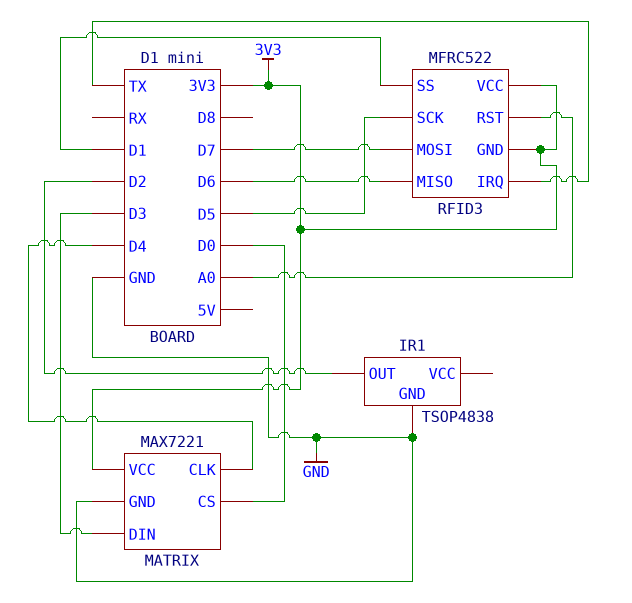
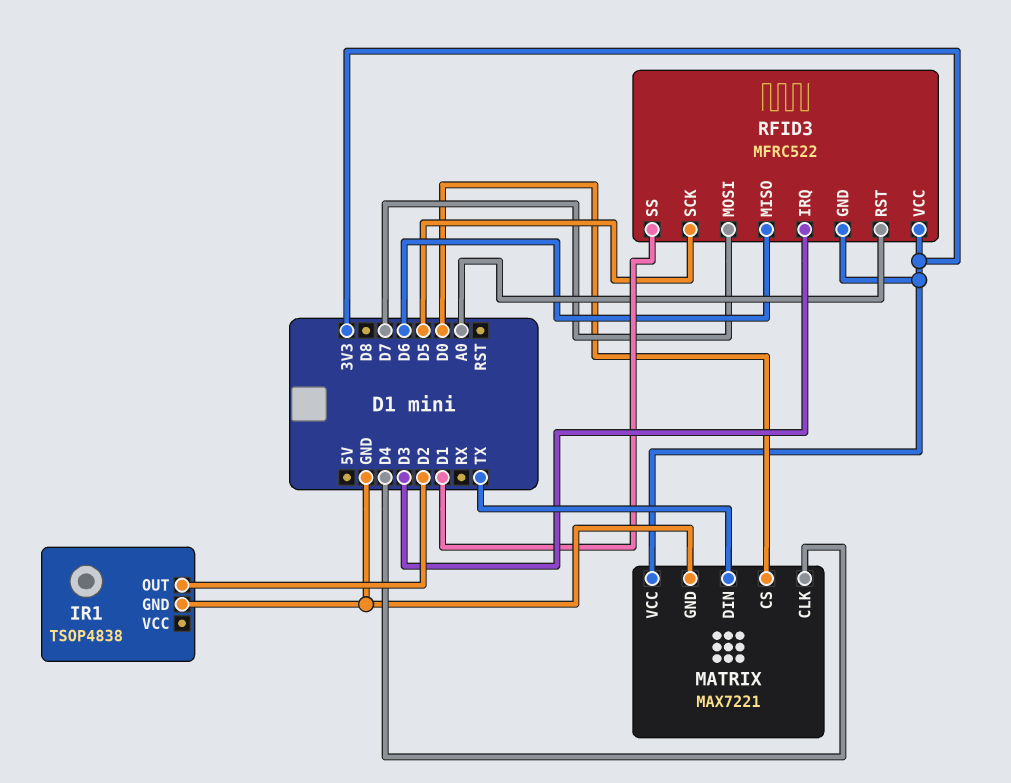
MATRIX pin DIN: D3 -> TX
RFID3 pin IRQ: TX -> D3

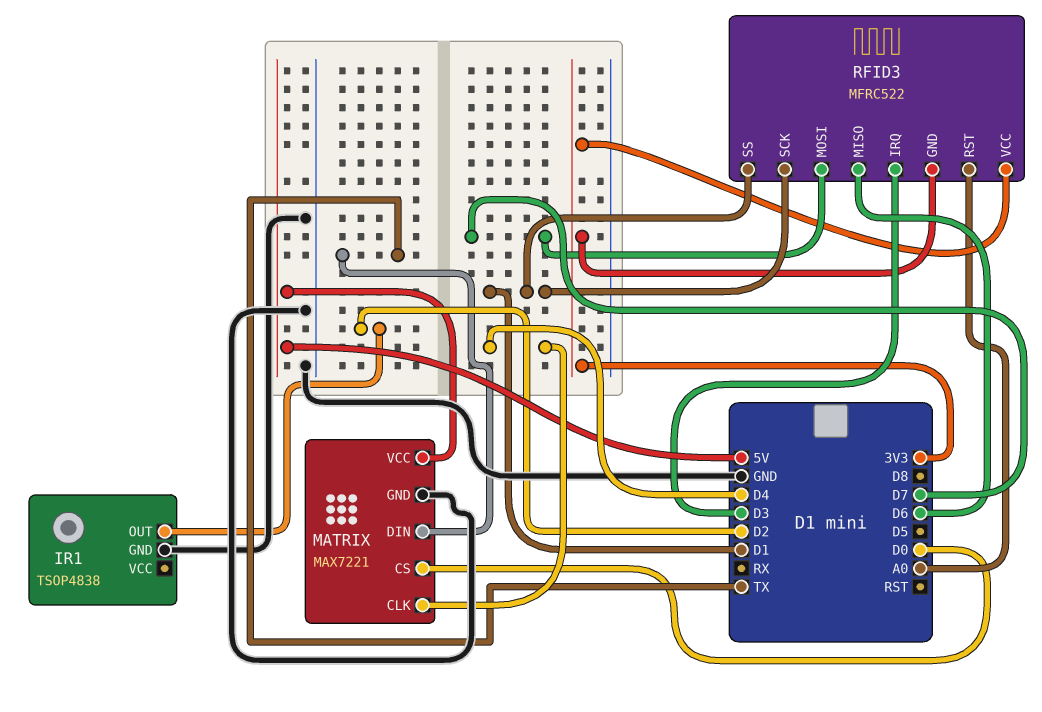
MATRIX pin VCC: 3V3 -> 5V
RFID3 pin SCK: D5 -> D1

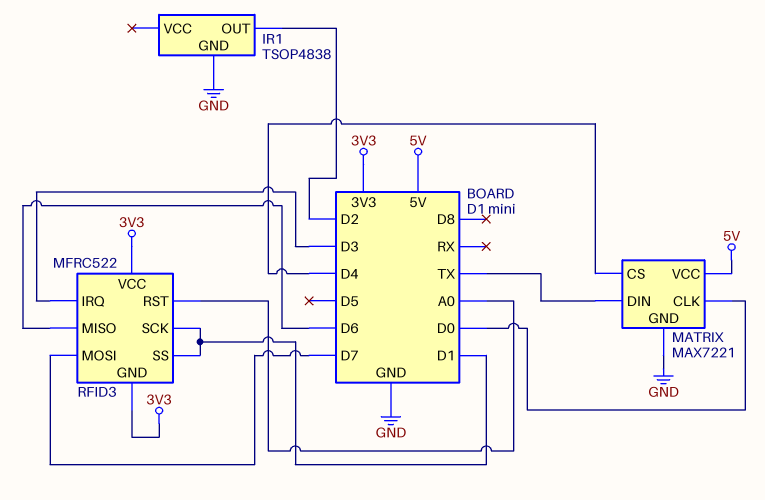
MATRIX pin CLK: D4 -> D0
MATRIX pin CS: D0 -> D4

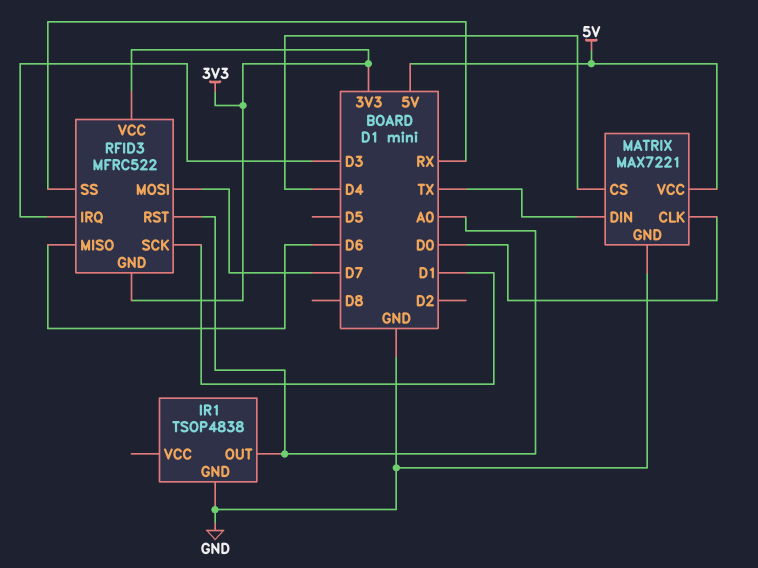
IR1 pin OUT: D2 -> A0
RFID3 pin SS: D1 -> RX

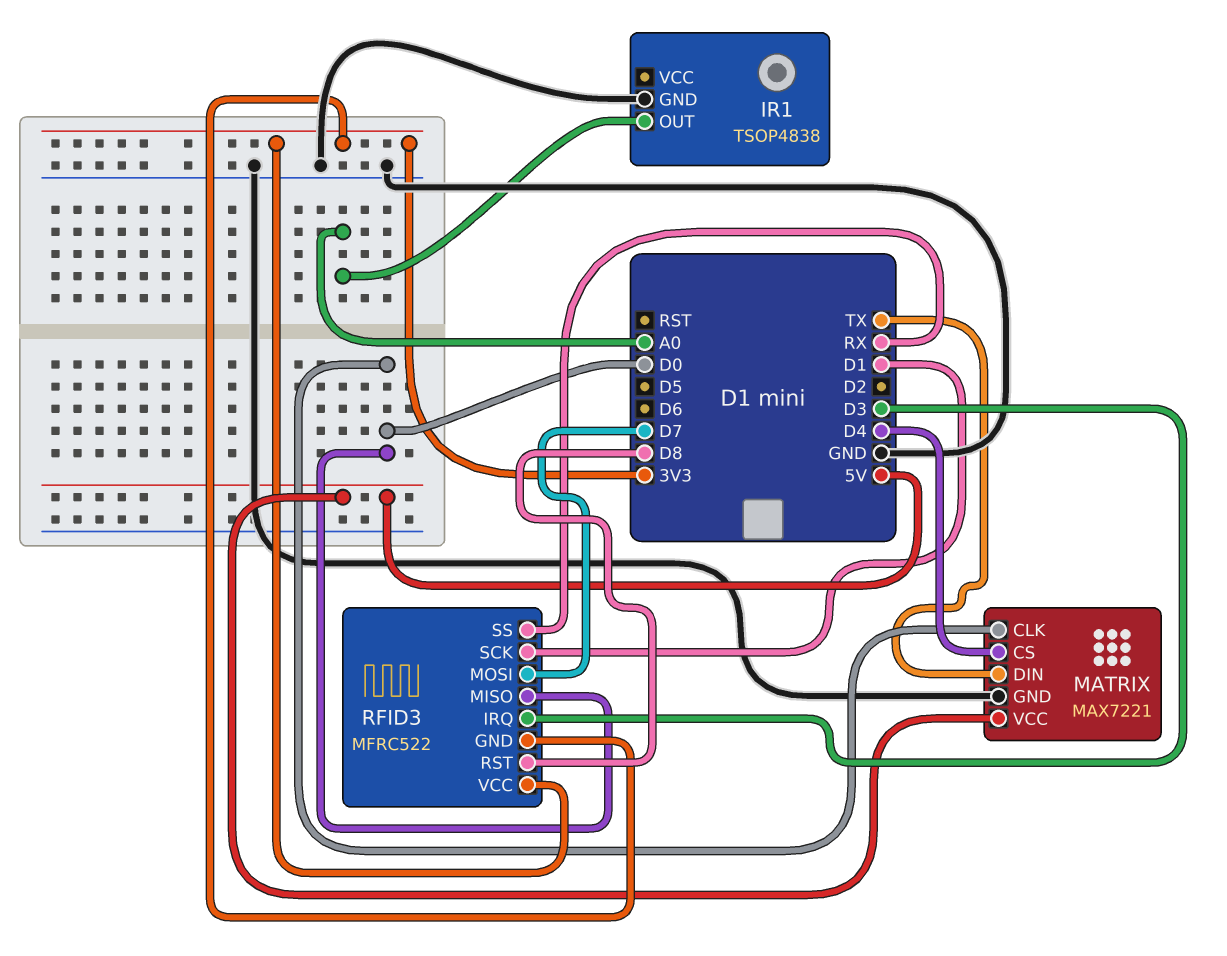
RFID3 pin MISO: D6 -> D0
RFID3 pin RST: A0 -> D8

